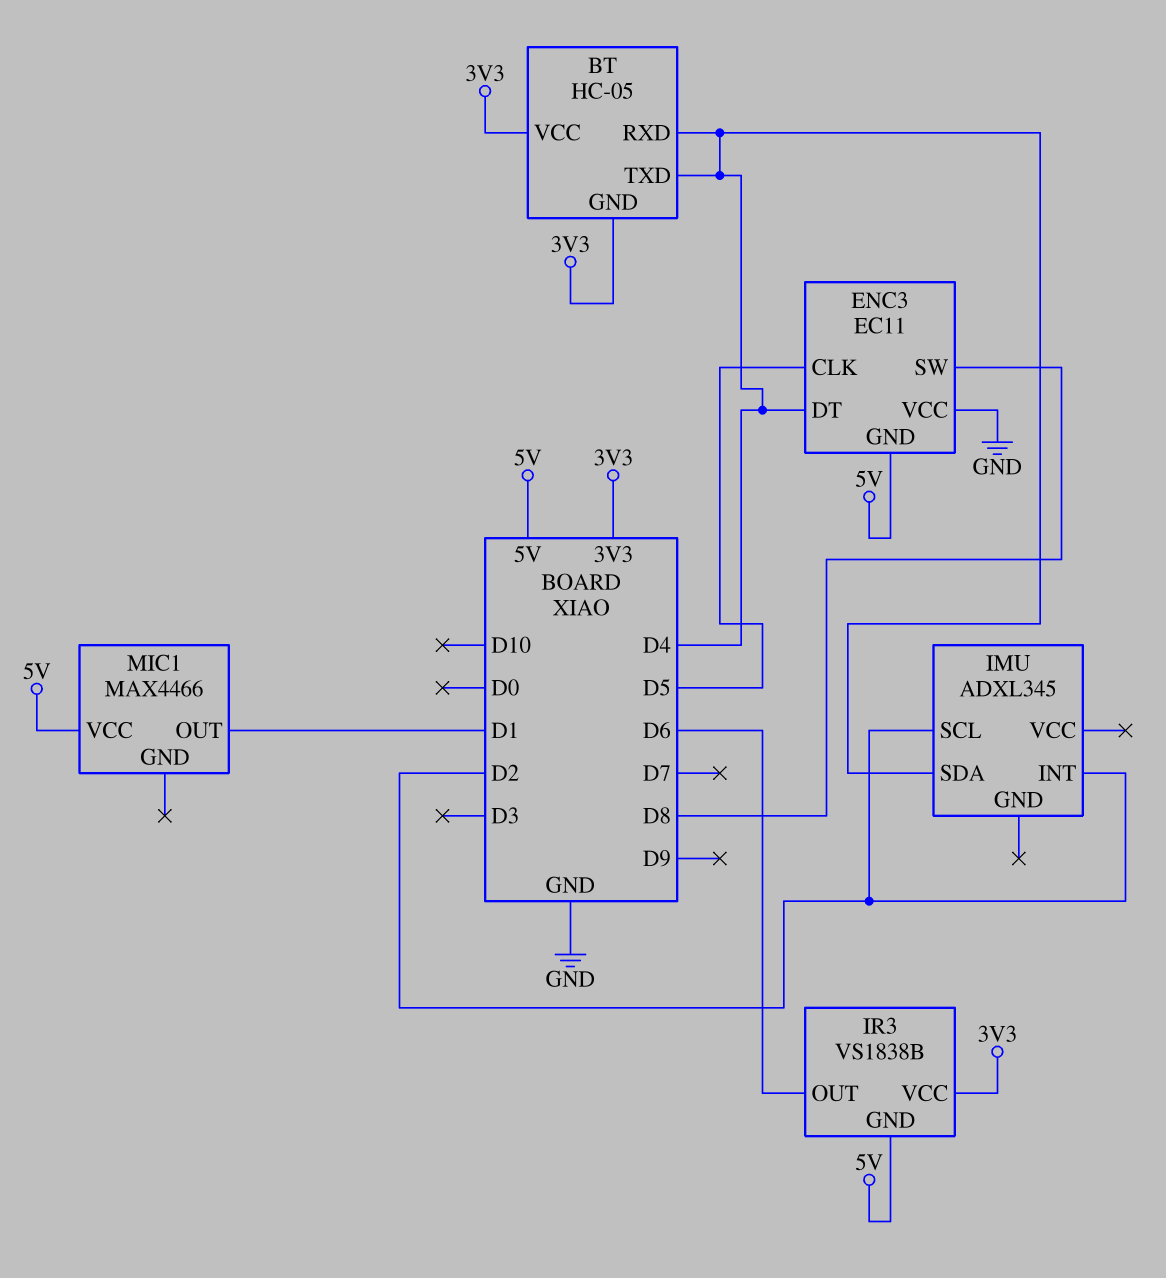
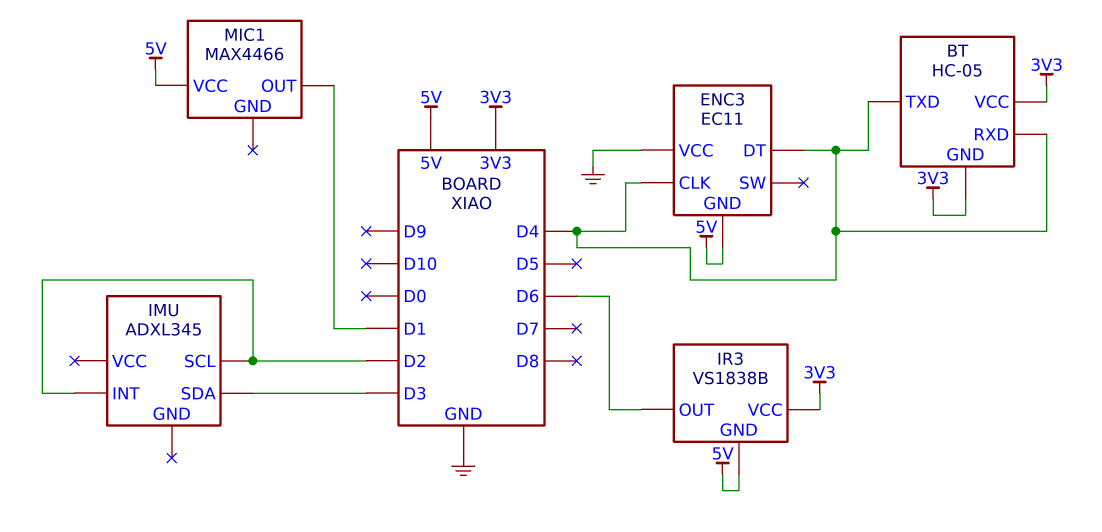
ENC3 pin CLK: D5 -> D4
ENC3 pin SW: D8 -> none
IMU pin SDA: D4 -> D3

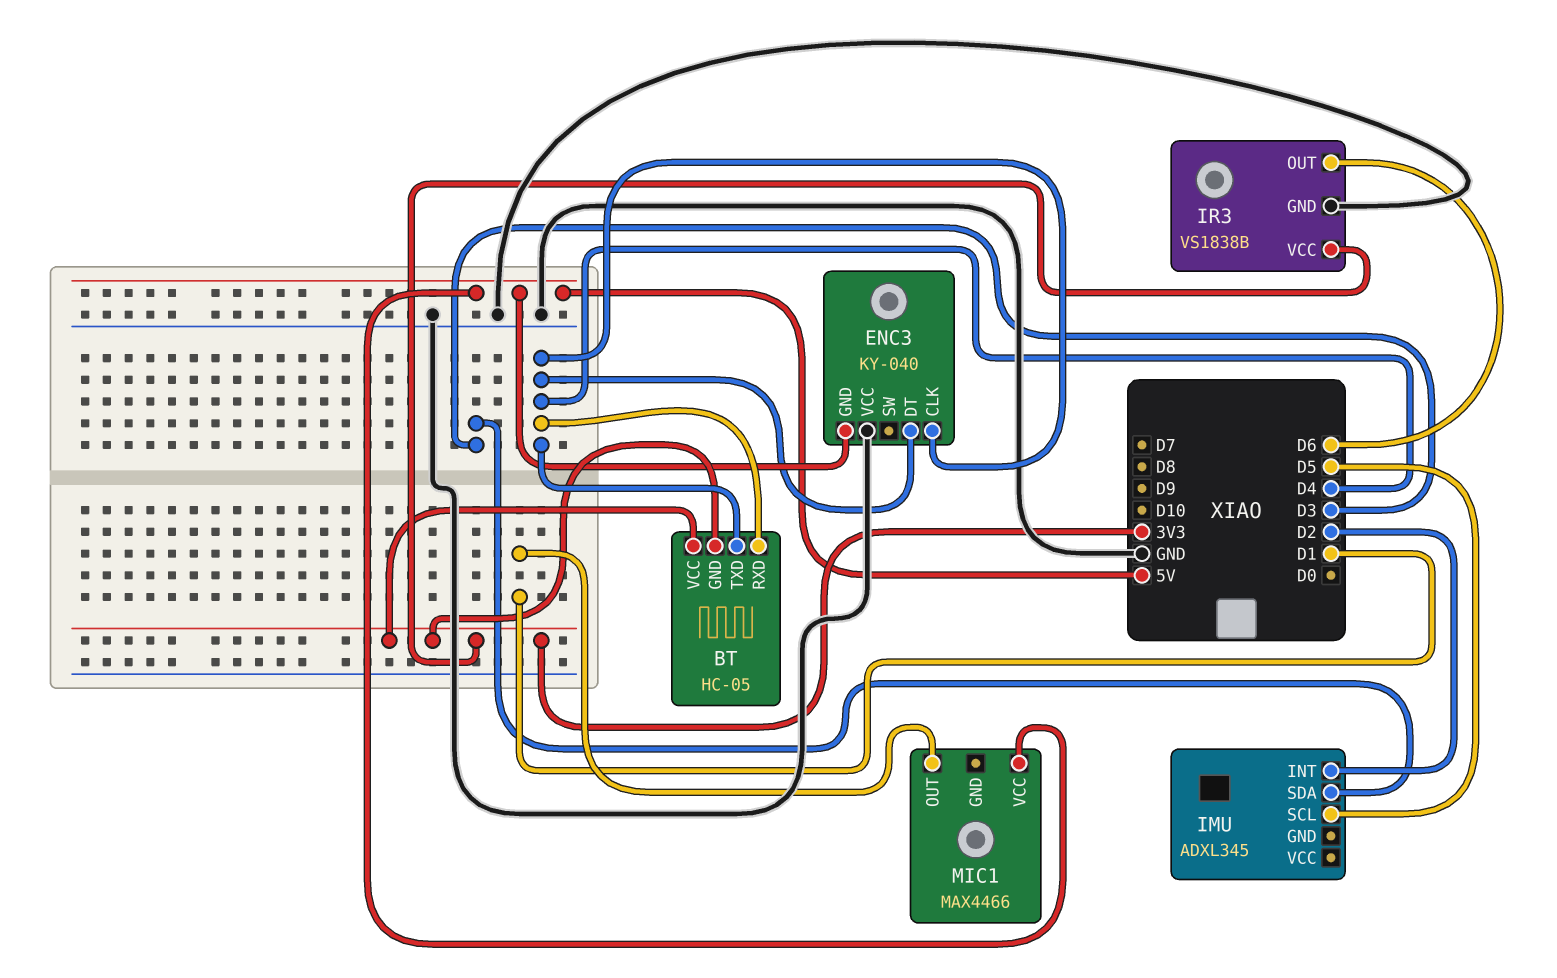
ENC3: EC11 -> KY-040
IMU pin SCL: D2 -> D5
IR3 pin GND: 5V -> GND

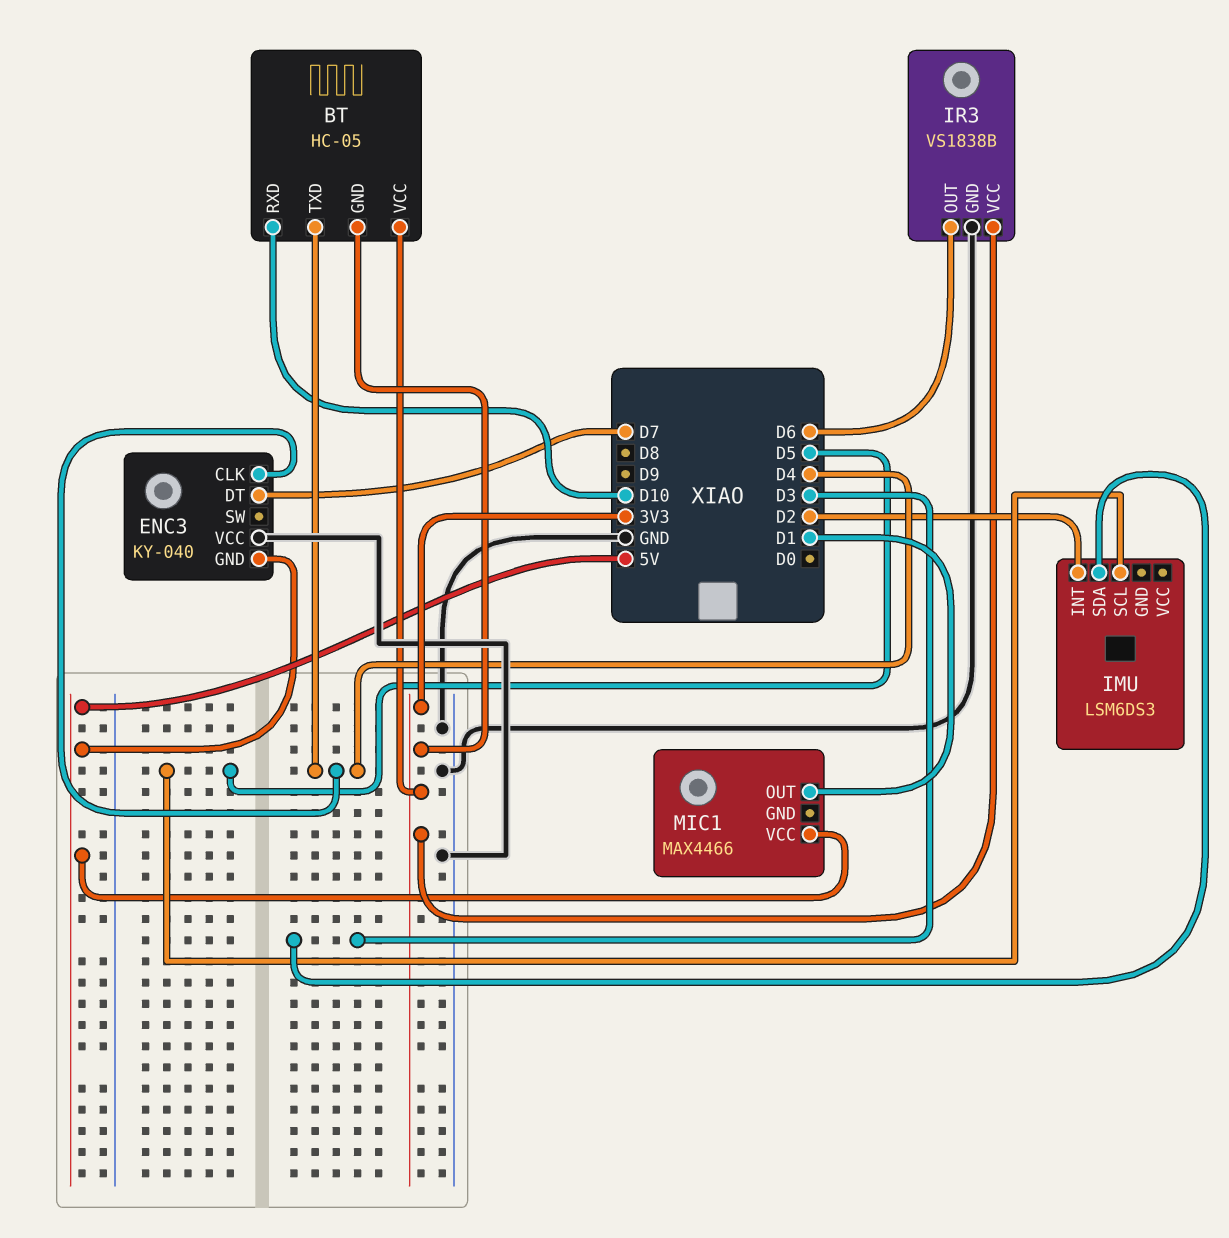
BT pin RXD: D4 -> D10
ENC3 pin DT: D4 -> D7
IMU: ADXL345 -> LSM6DS3

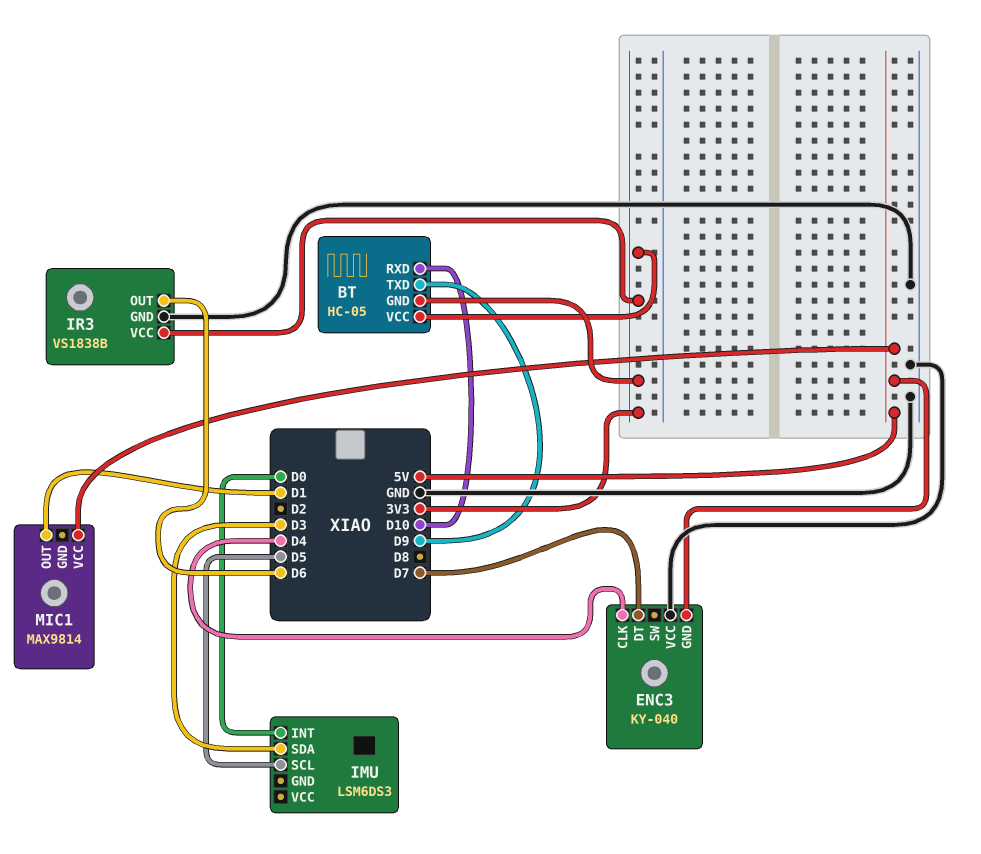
BT pin TXD: D4 -> D9
IMU pin INT: D2 -> D0
MIC1: MAX4466 -> MAX9814

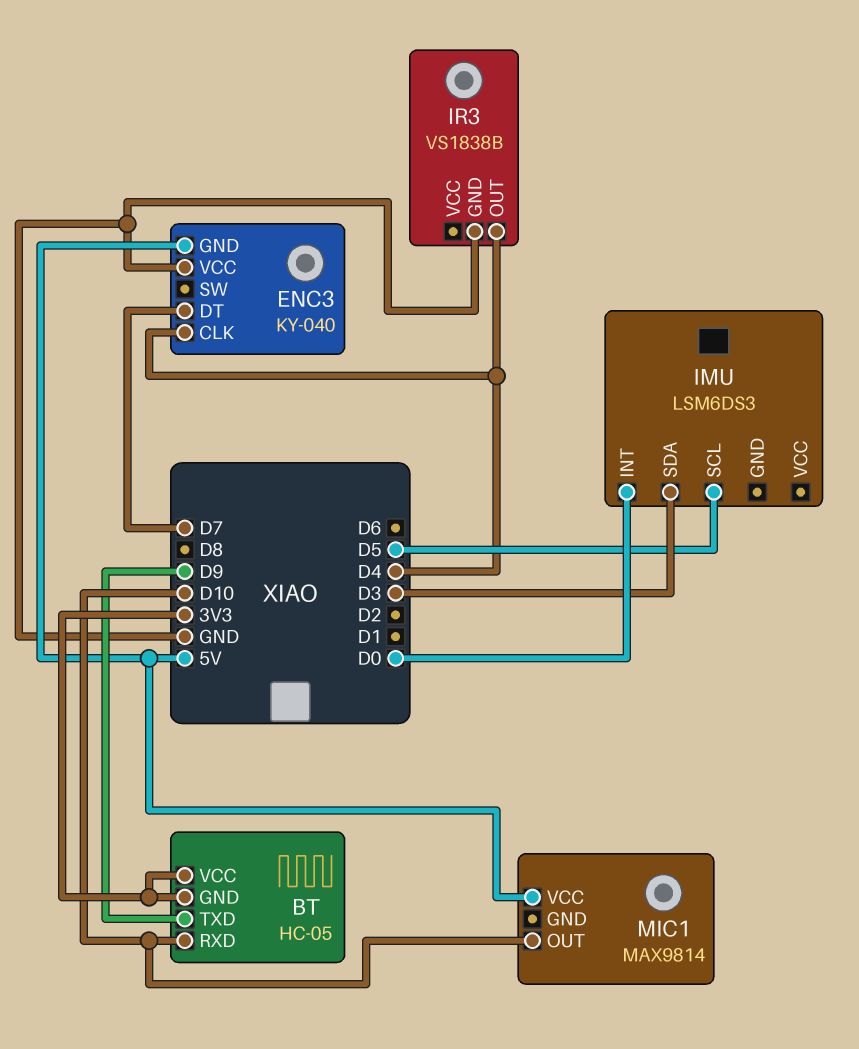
IR3 pin OUT: D6 -> D4
IR3 pin VCC: 3V3 -> none
MIC1 pin OUT: D1 -> D10

